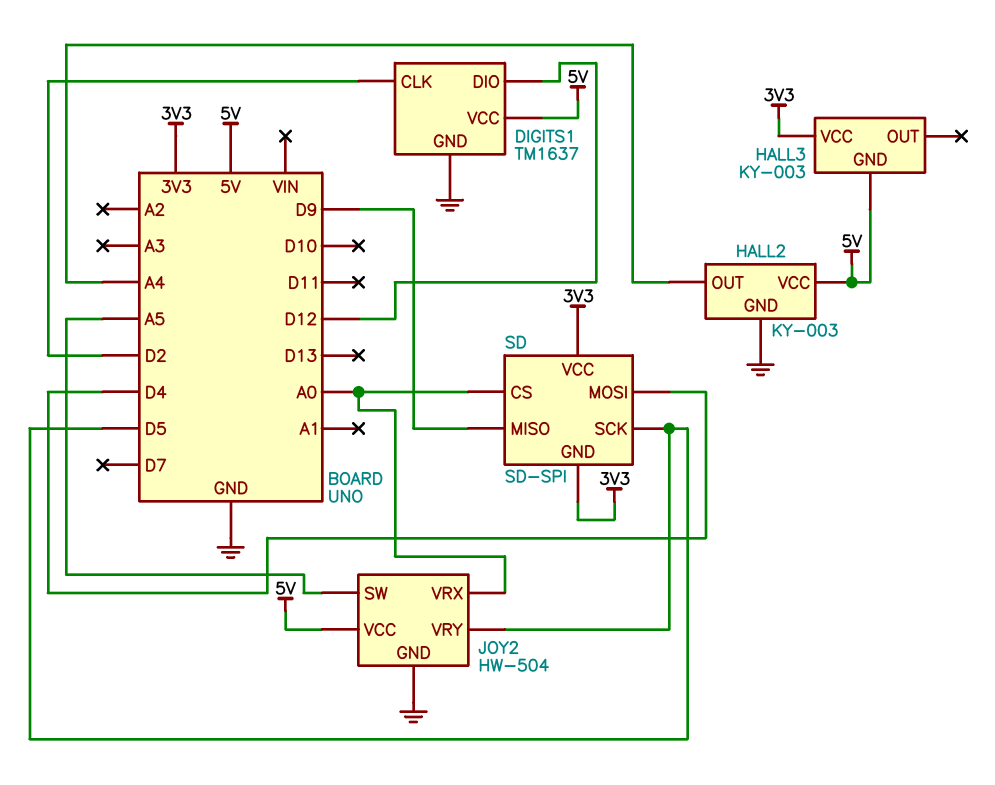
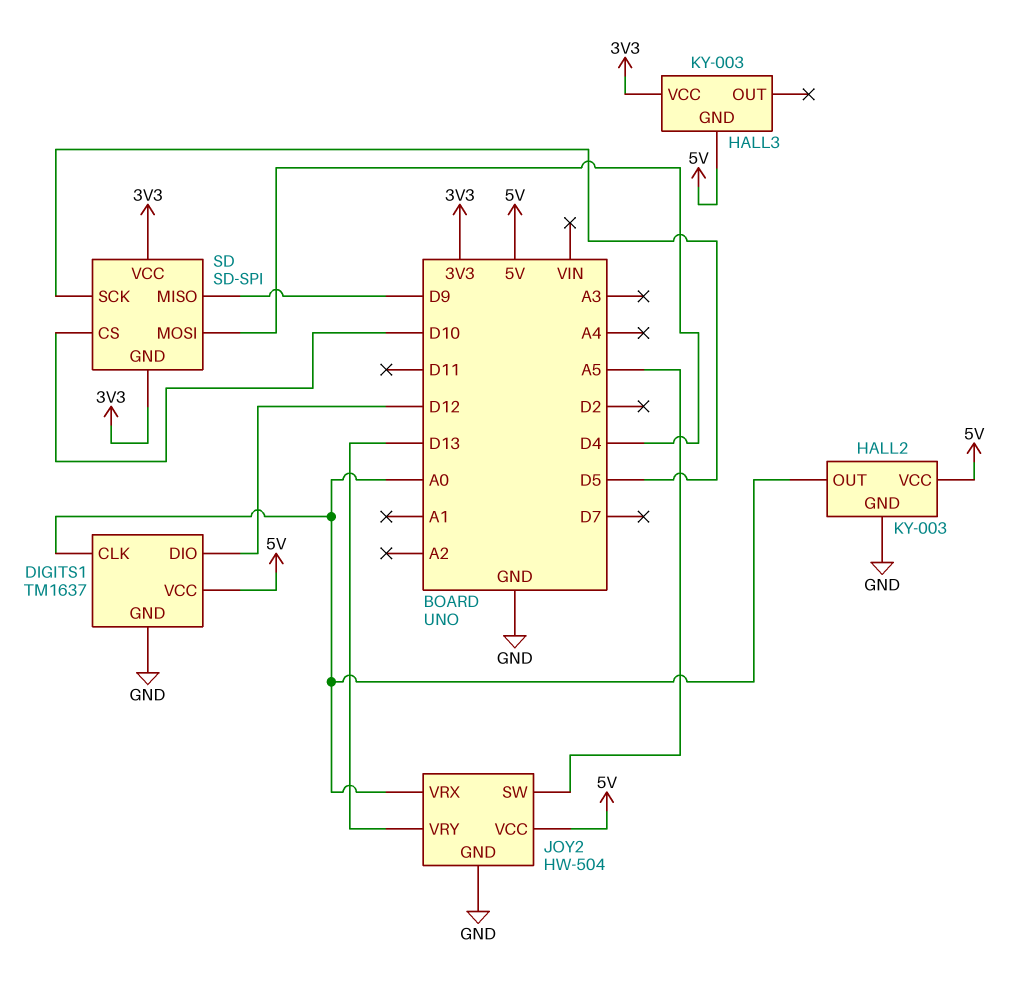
DIGITS1 pin CLK: D2 -> A0
HALL2 pin OUT: A4 -> A0
JOY2 pin VRY: D5 -> D13
SD pin CS: A0 -> D10

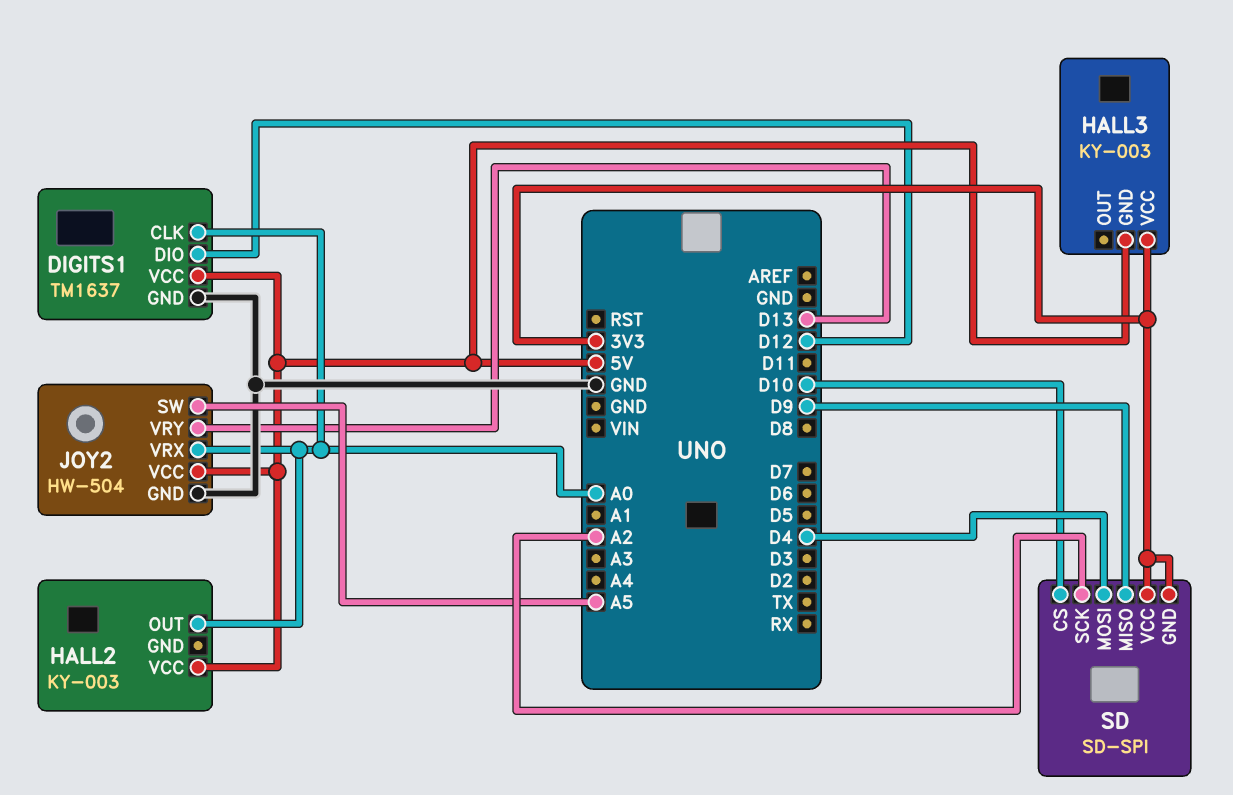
HALL2 pin GND: GND -> none
SD pin SCK: D5 -> A2

